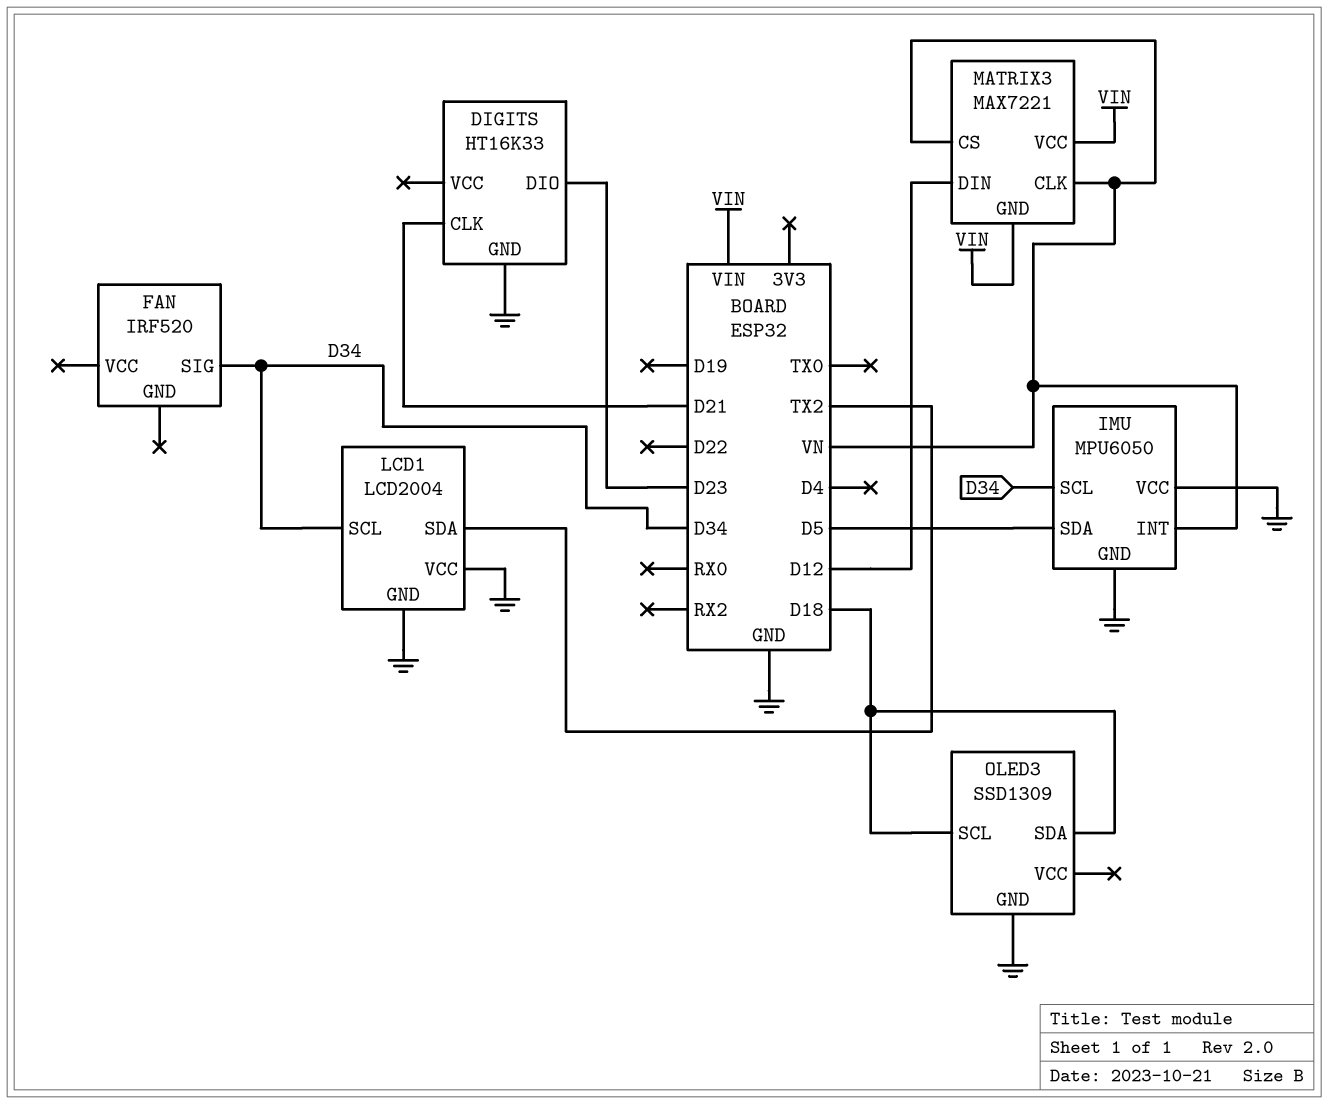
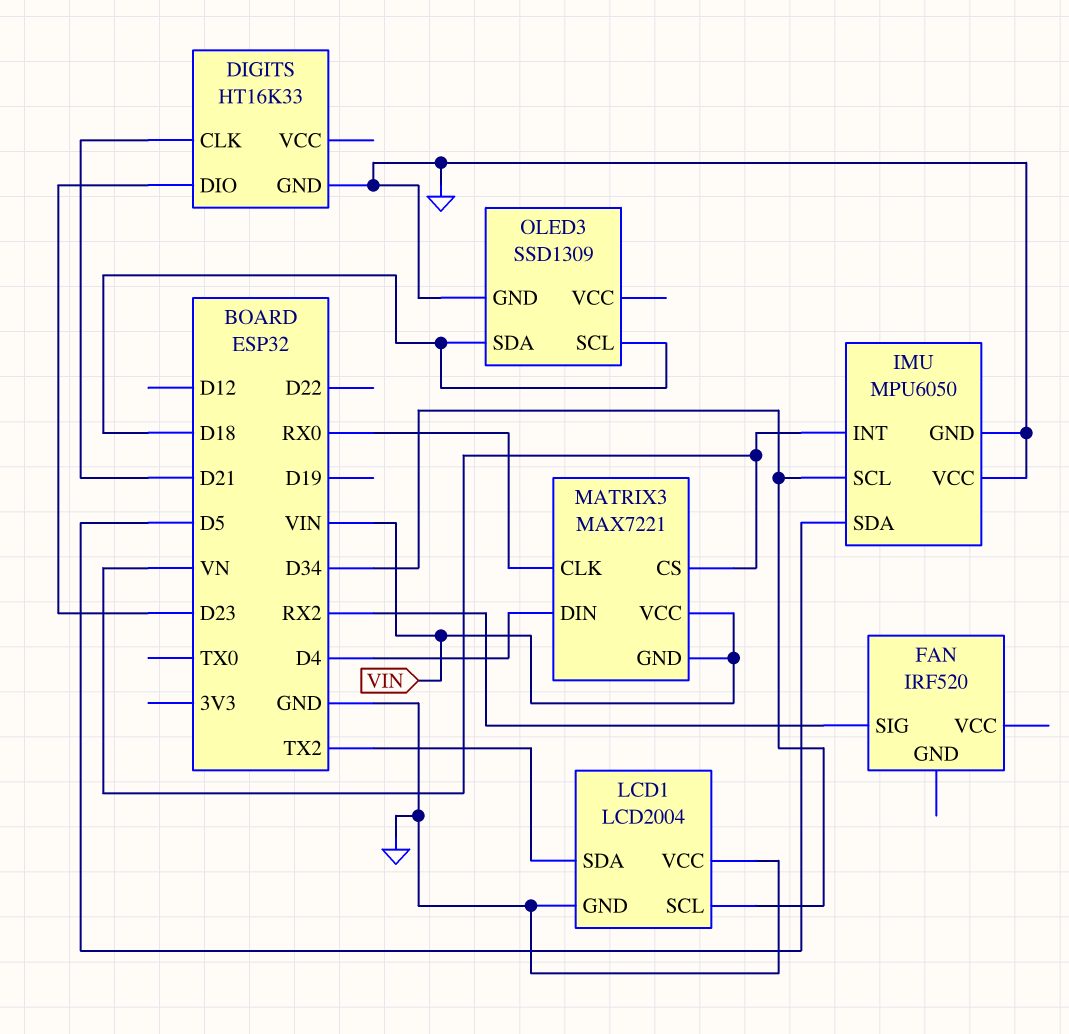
FAN pin SIG: D34 -> RX2
MATRIX3 pin CLK: VN -> RX0
MATRIX3 pin DIN: D12 -> D4

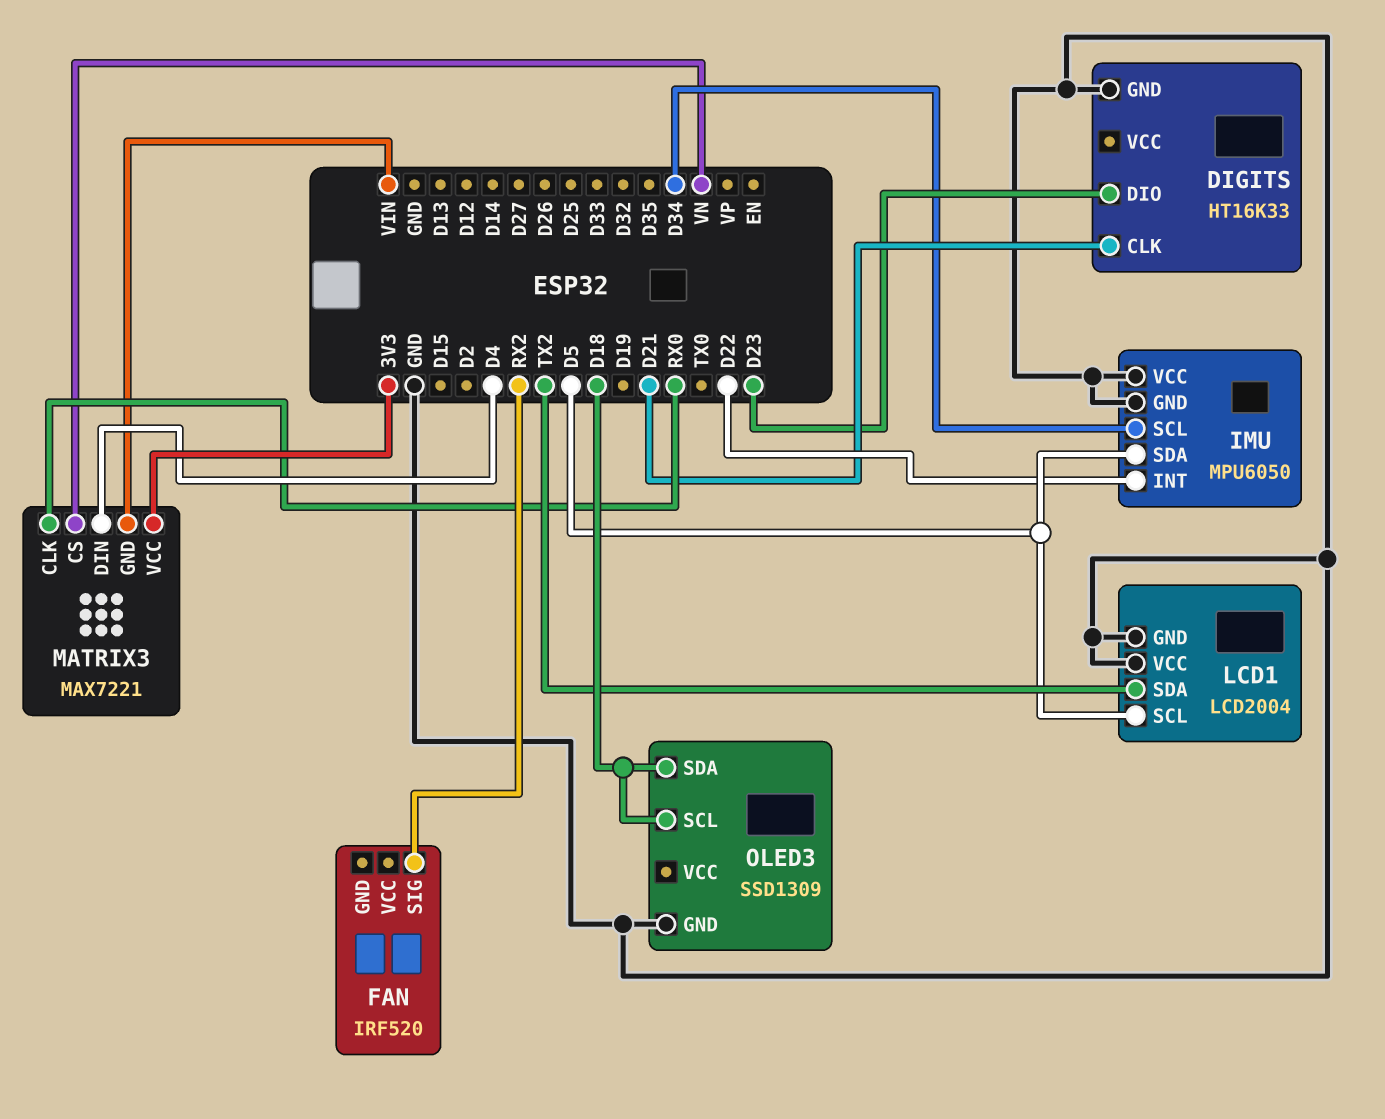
IMU pin INT: VN -> D22
LCD1 pin SCL: D34 -> D5
MATRIX3 pin VCC: VIN -> 3V3

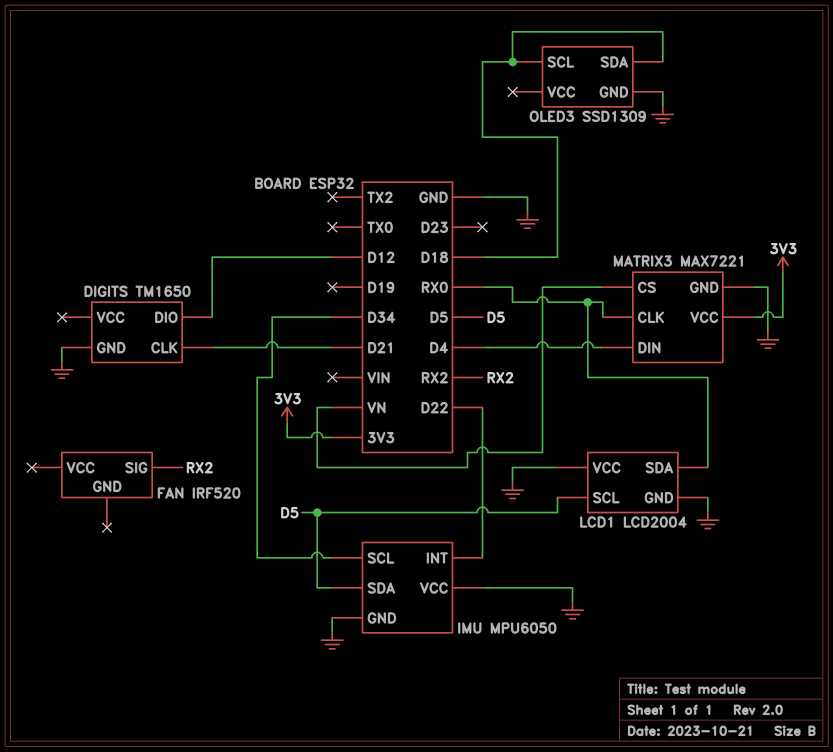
DIGITS: HT16K33 -> TM1650
DIGITS pin DIO: D23 -> D12
LCD1 pin SDA: TX2 -> RX0
MATRIX3 pin GND: VIN -> GND

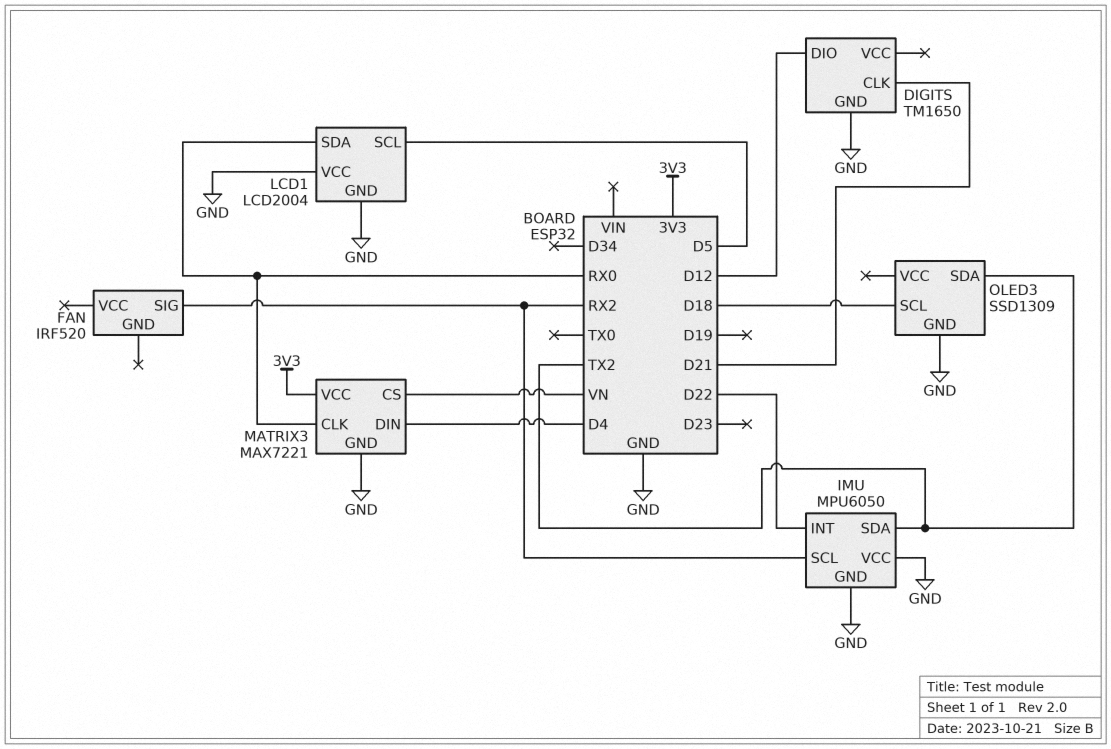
IMU pin SCL: D34 -> RX2
IMU pin SDA: D5 -> TX2
OLED3 pin SDA: D18 -> TX2

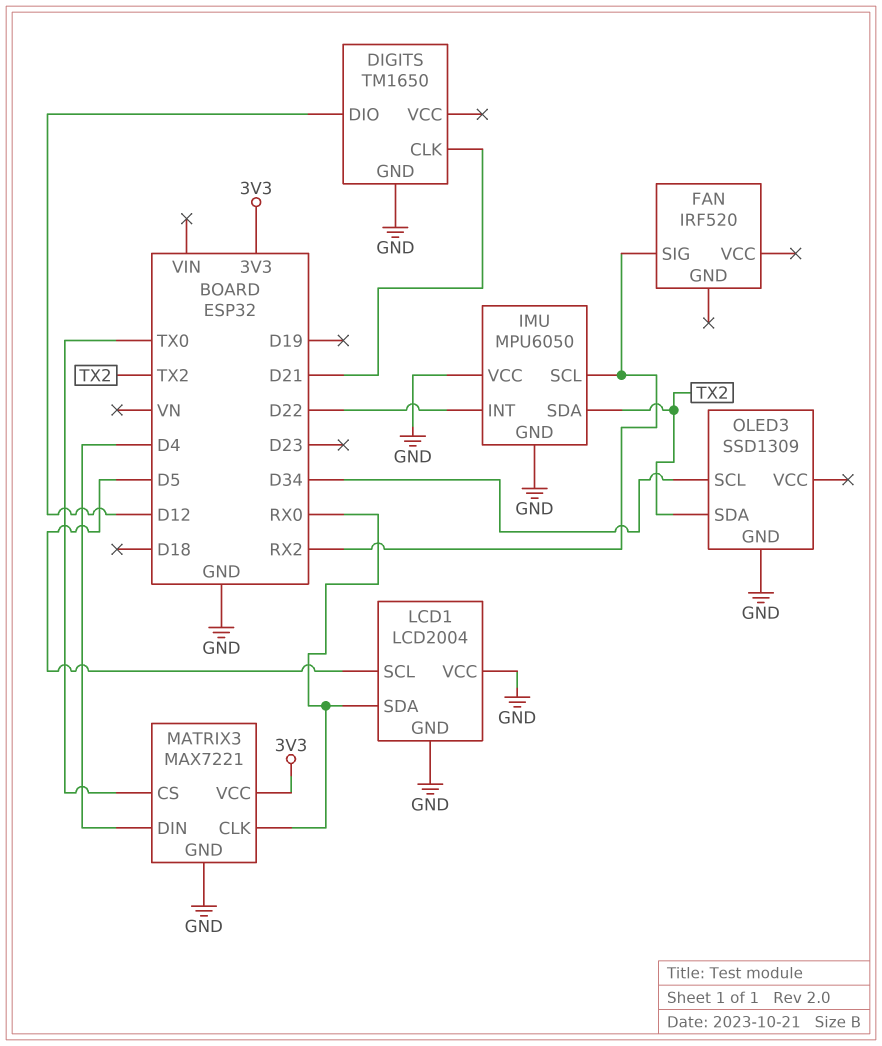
MATRIX3 pin CS: VN -> TX0
OLED3 pin SCL: D18 -> D34

